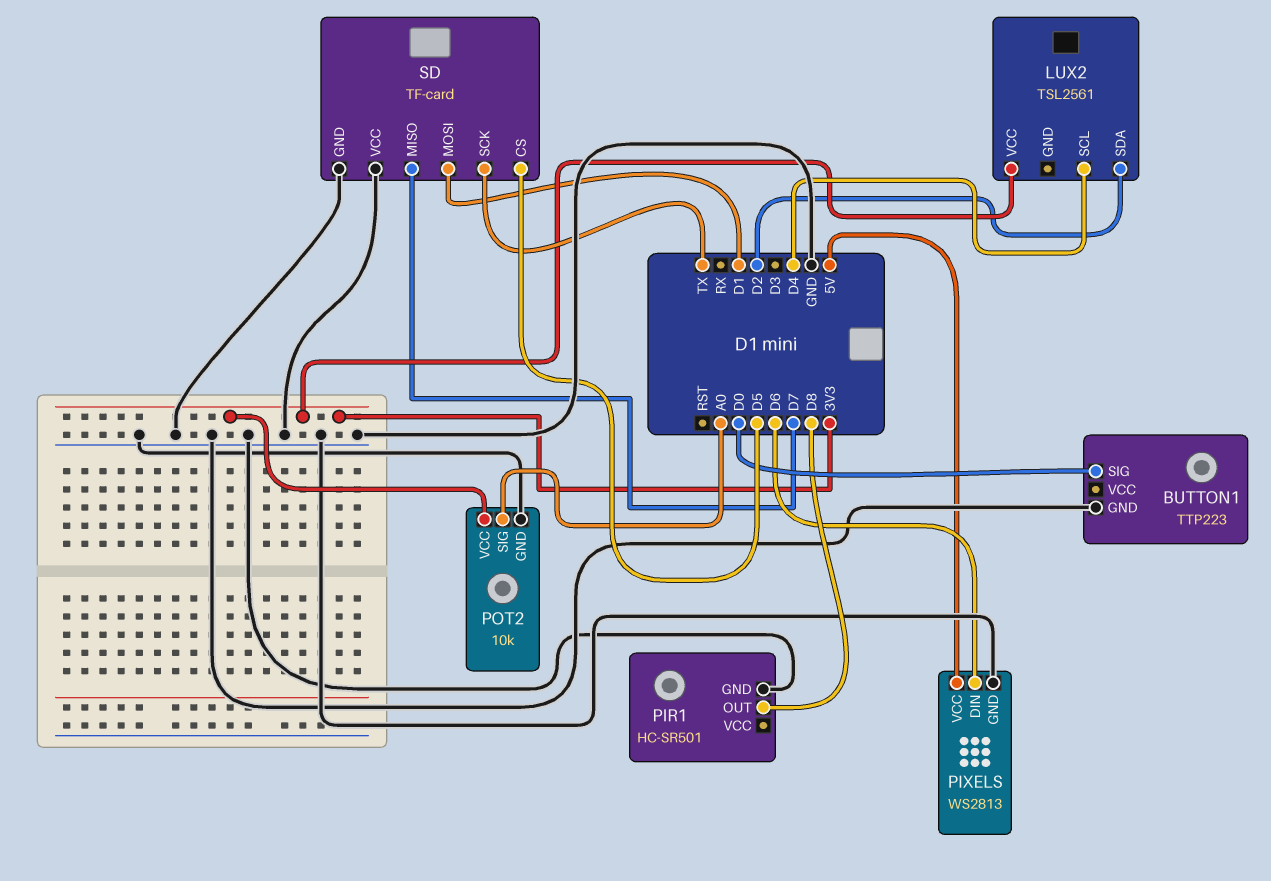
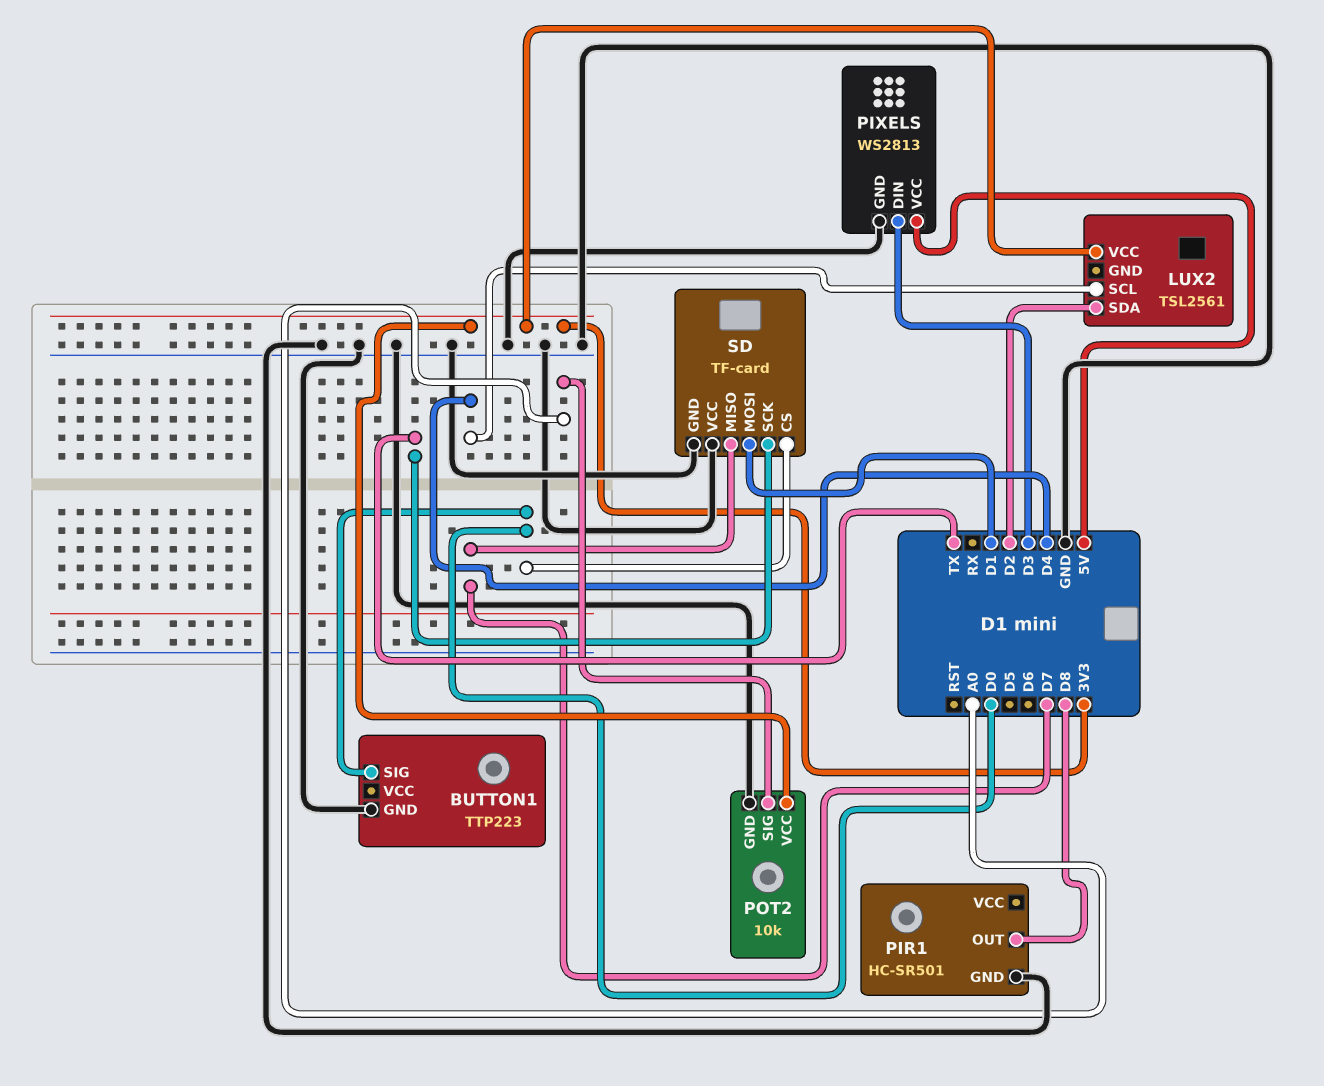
PIXELS pin DIN: D6 -> D3
SD pin CS: D5 -> D0

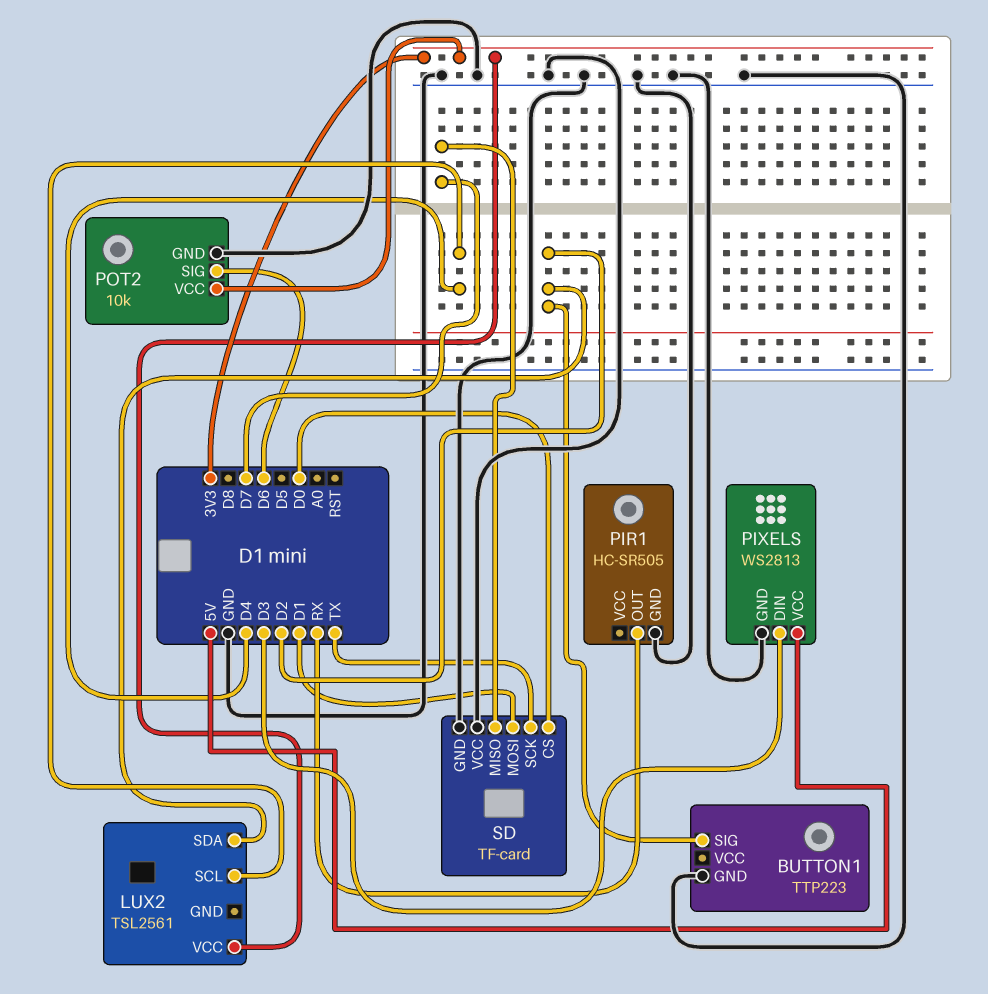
BUTTON1 pin SIG: D0 -> D2
PIR1: HC-SR501 -> HC-SR505
PIR1 pin OUT: D8 -> RX
POT2 pin SIG: A0 -> D6

